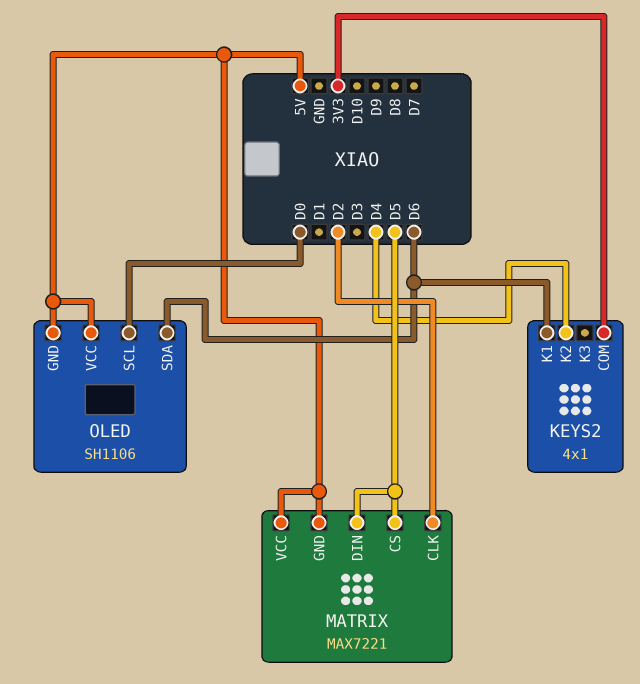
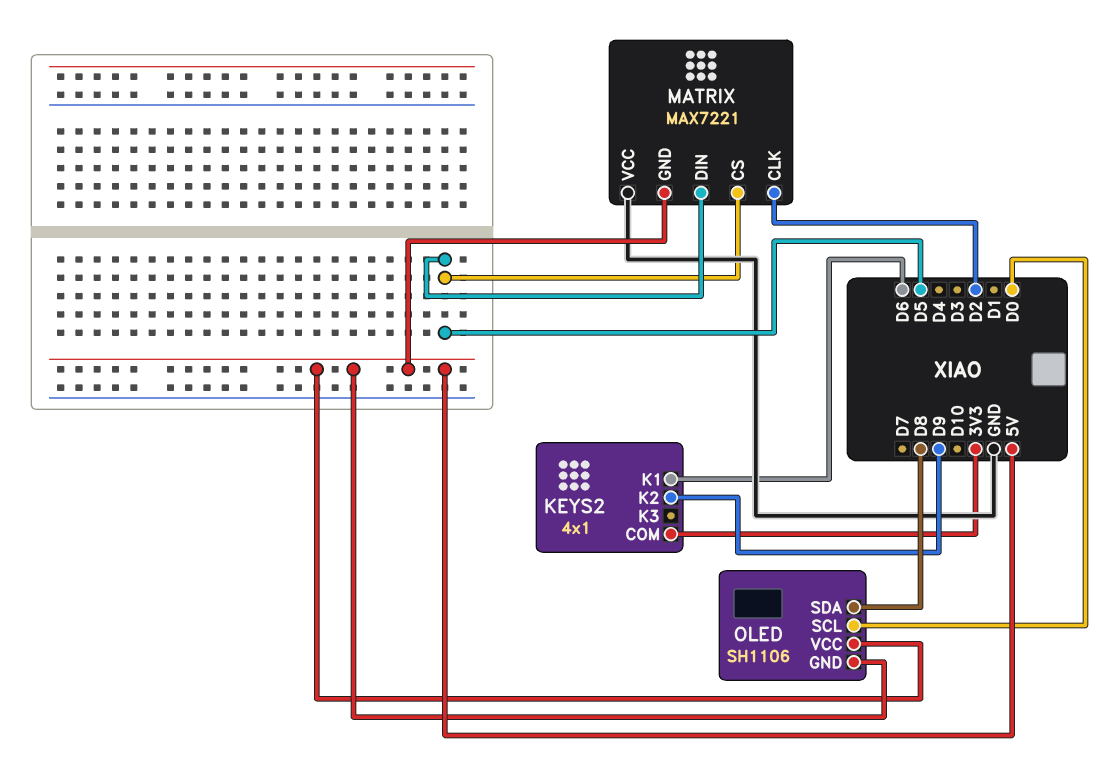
KEYS2 pin K2: D4 -> D9
MATRIX pin VCC: 5V -> GND
OLED pin SDA: D6 -> D8

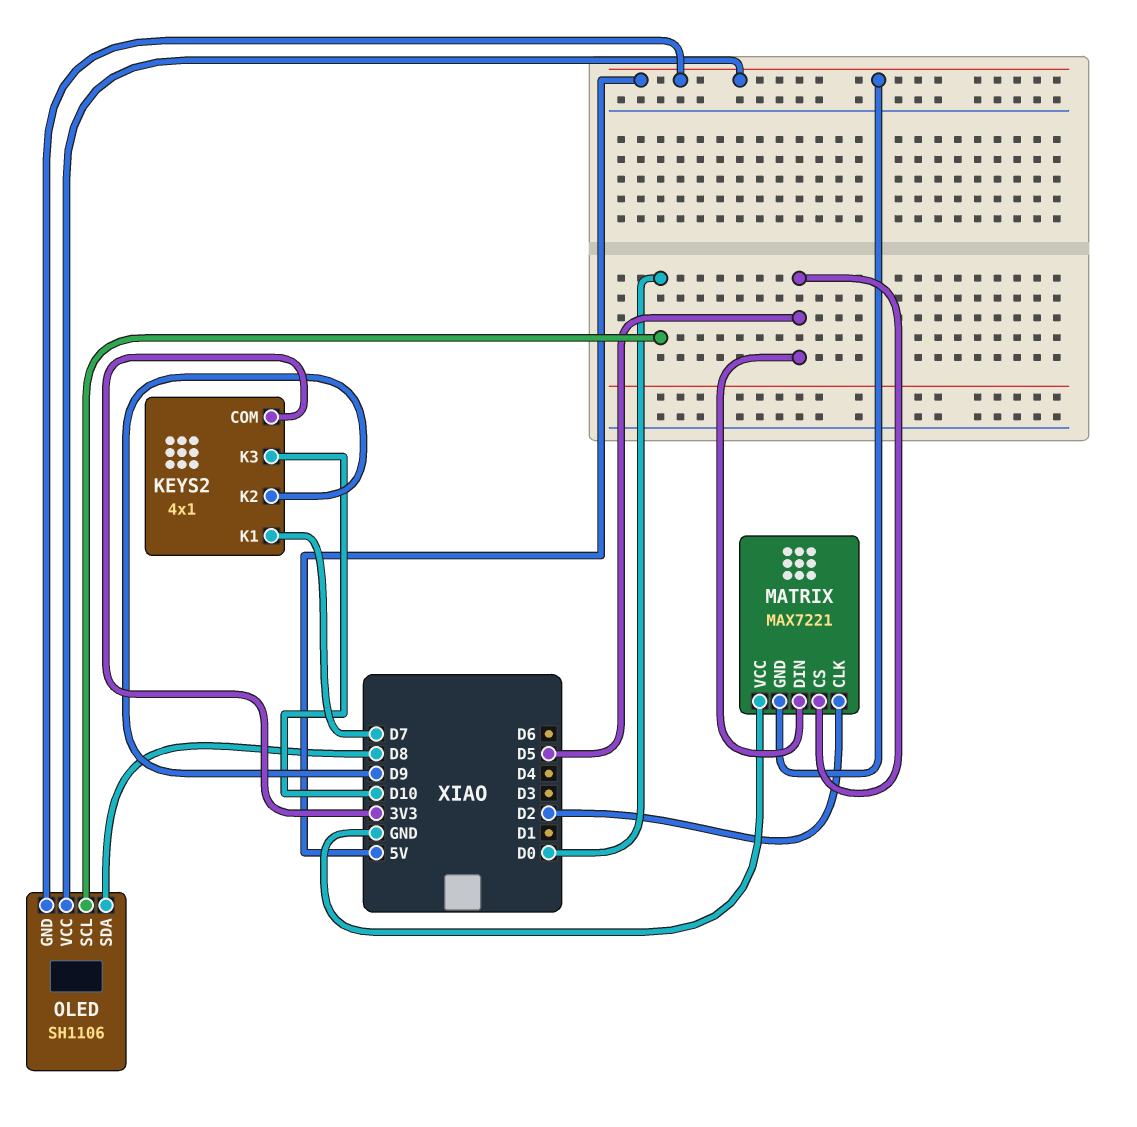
KEYS2 pin K1: D6 -> D7
KEYS2 pin K3: none -> D10

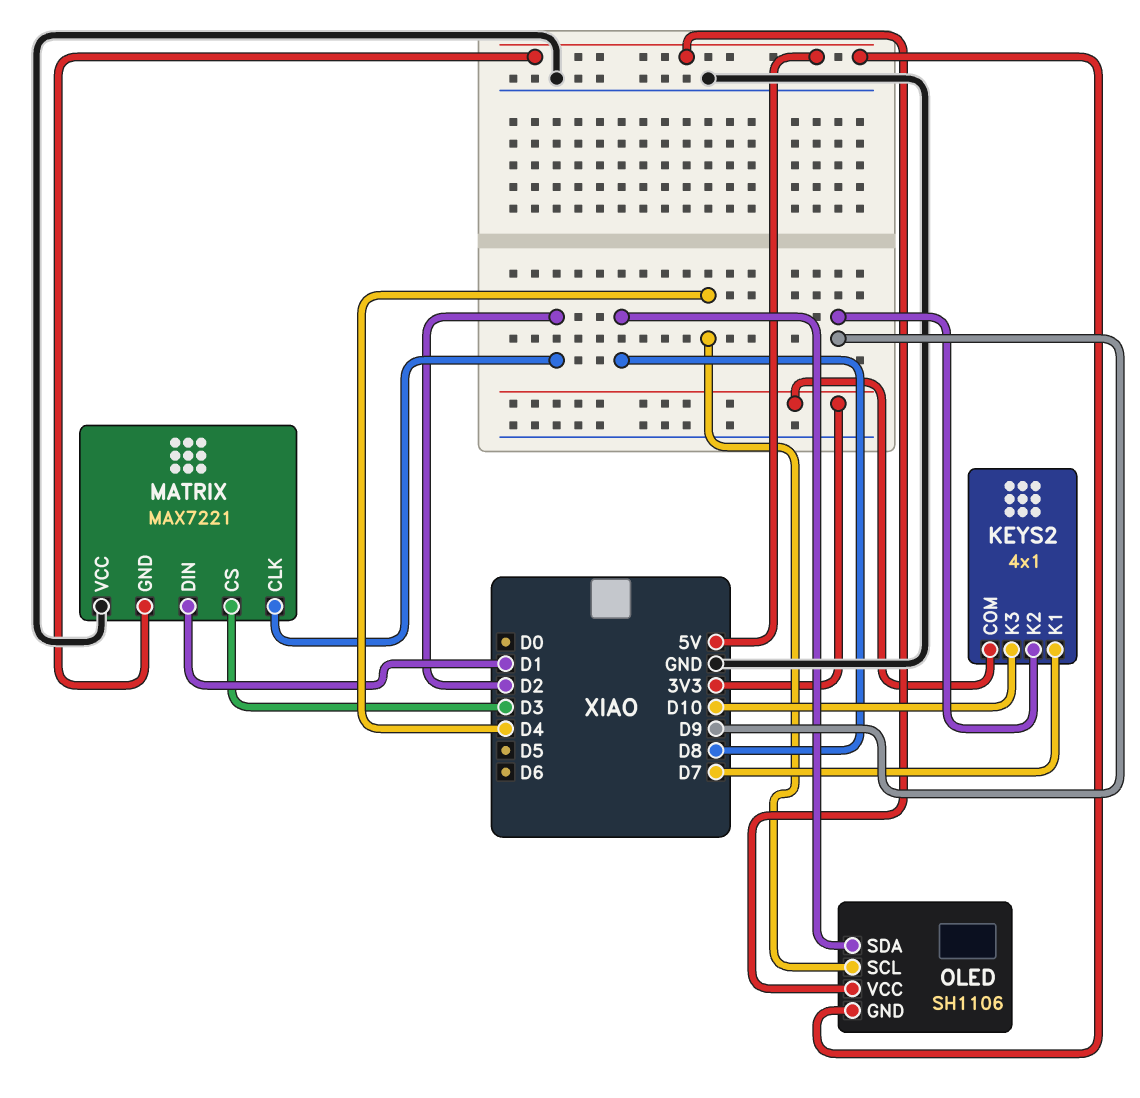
MATRIX pin CS: D5 -> D3
MATRIX pin DIN: D5 -> D1
OLED pin SCL: D0 -> D4

